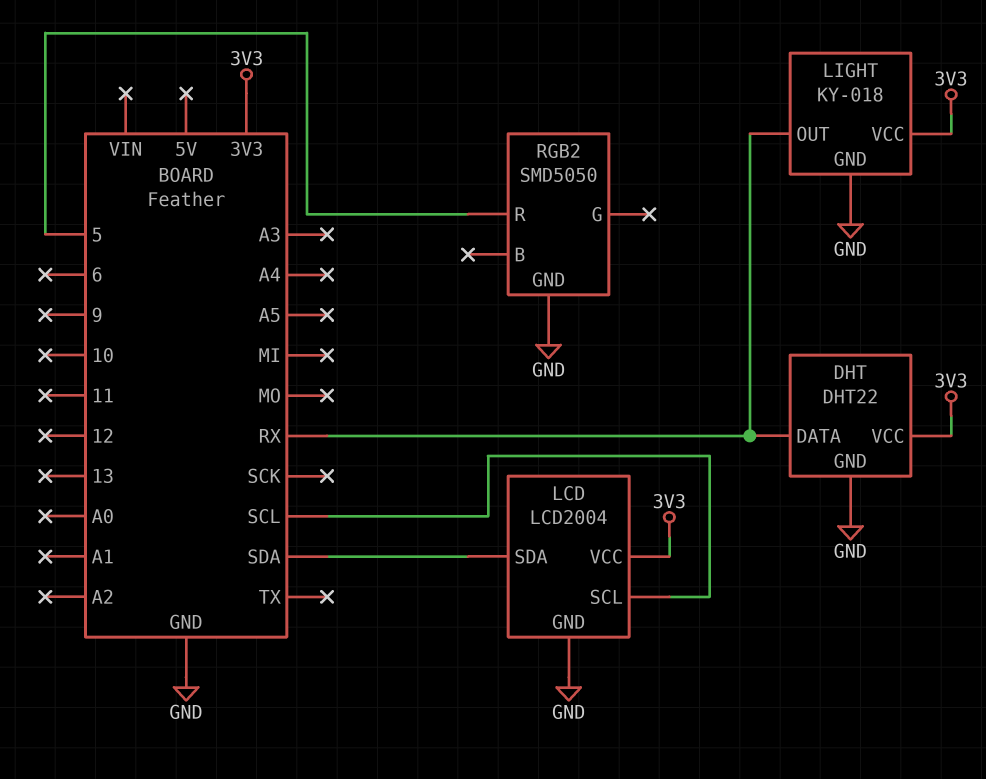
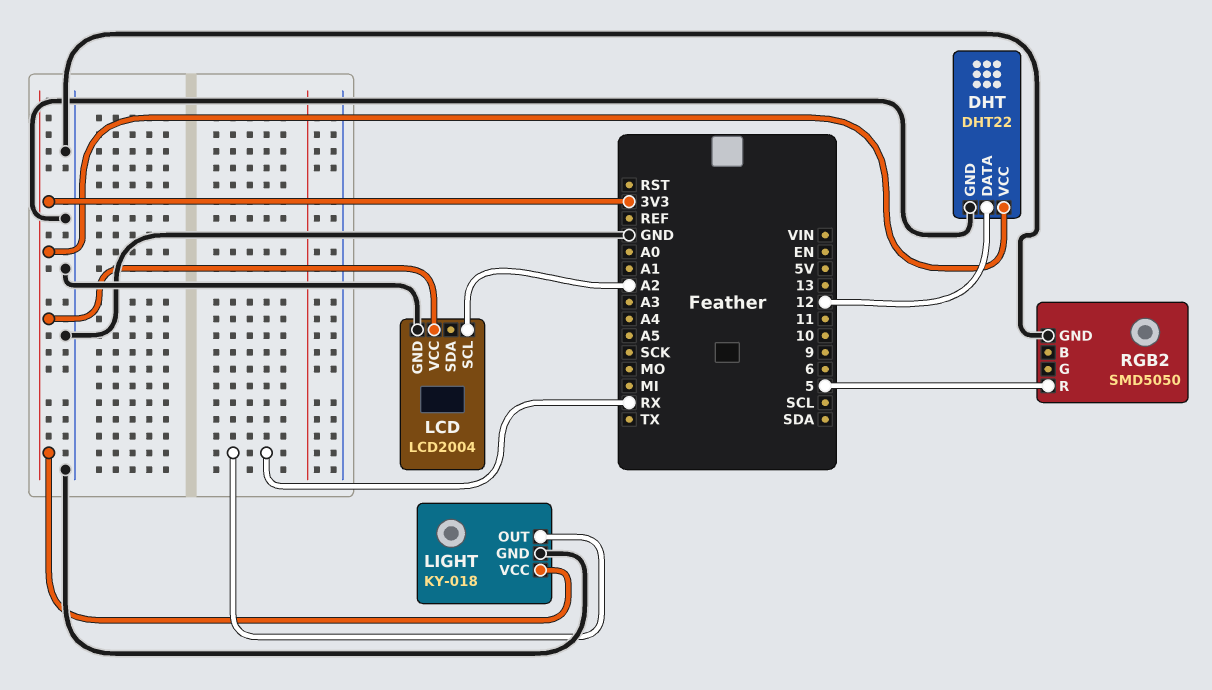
DHT pin DATA: RX -> 12
LCD pin SCL: SCL -> A2
LCD pin SDA: SDA -> none

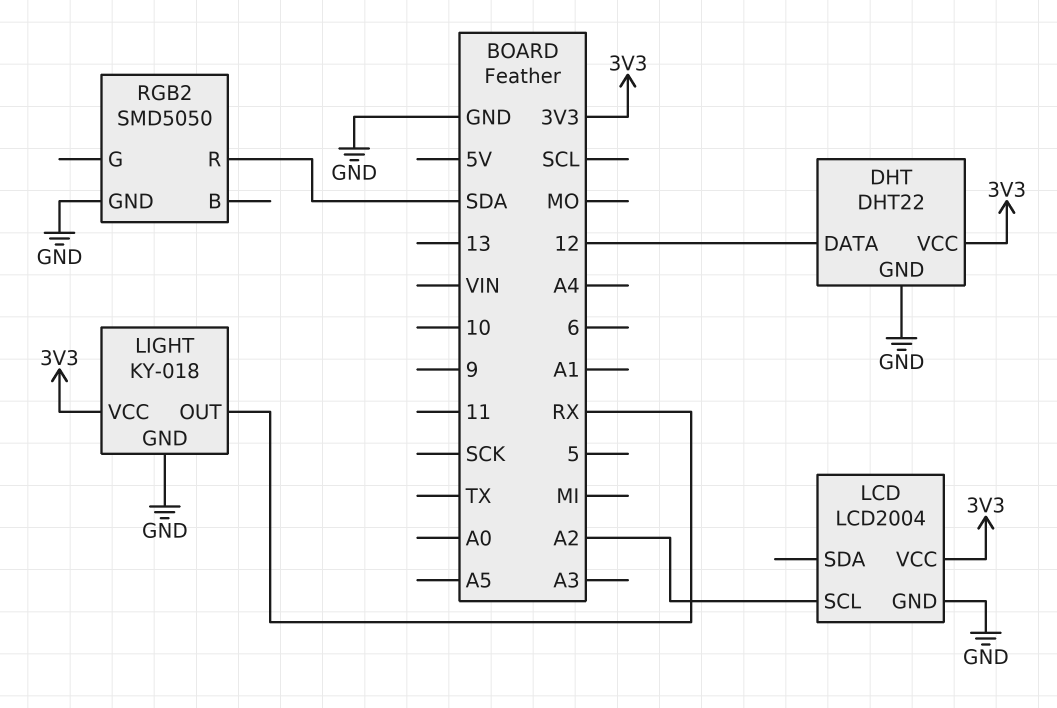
RGB2 pin R: 5 -> SDA

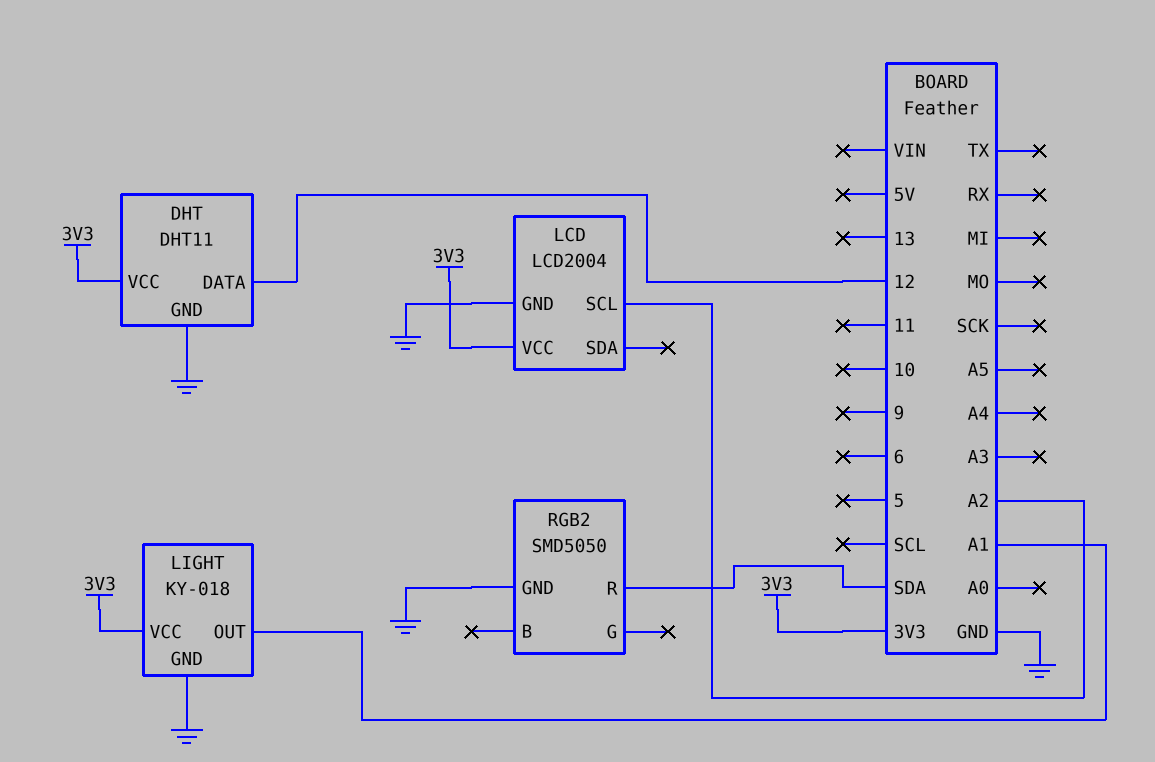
DHT: DHT22 -> DHT11
LIGHT pin OUT: RX -> A1

